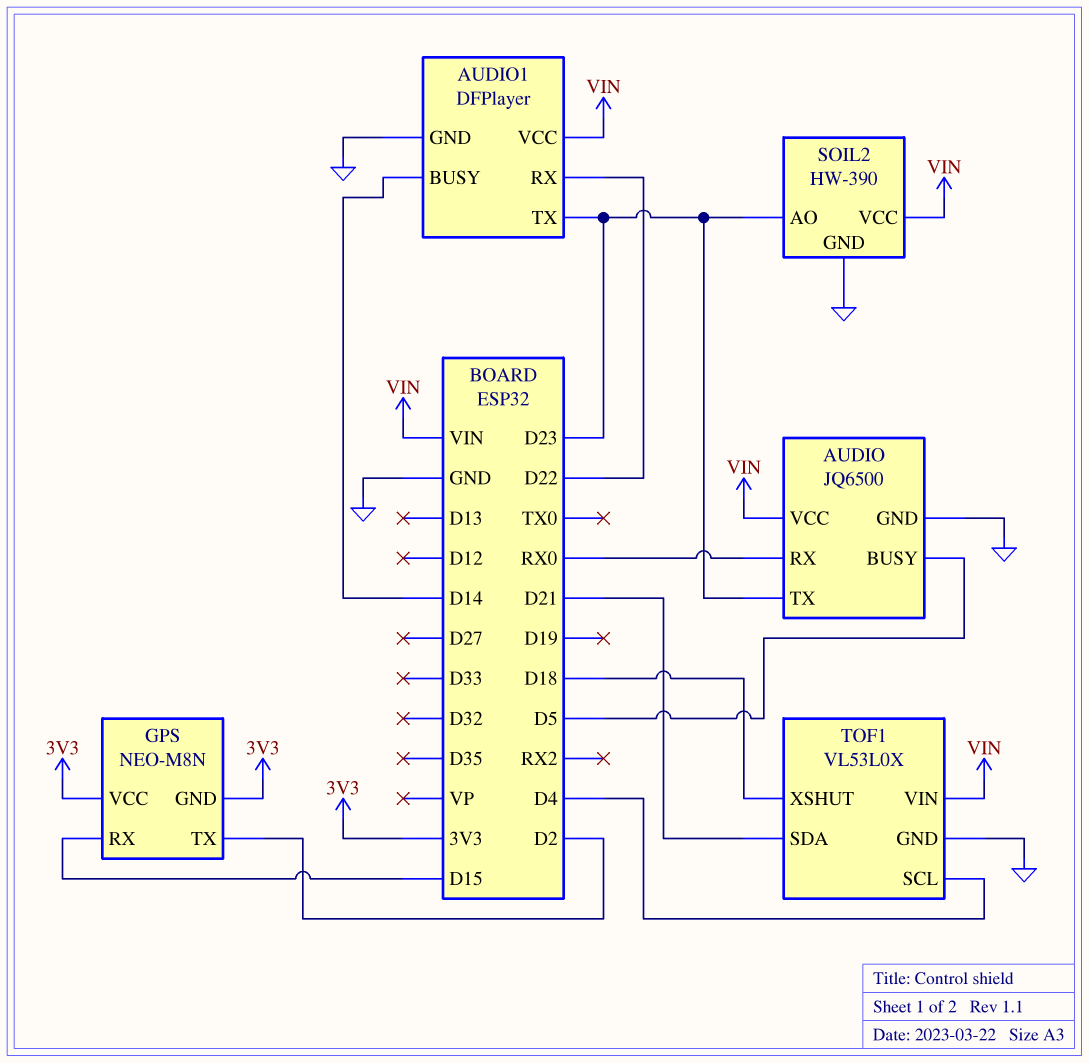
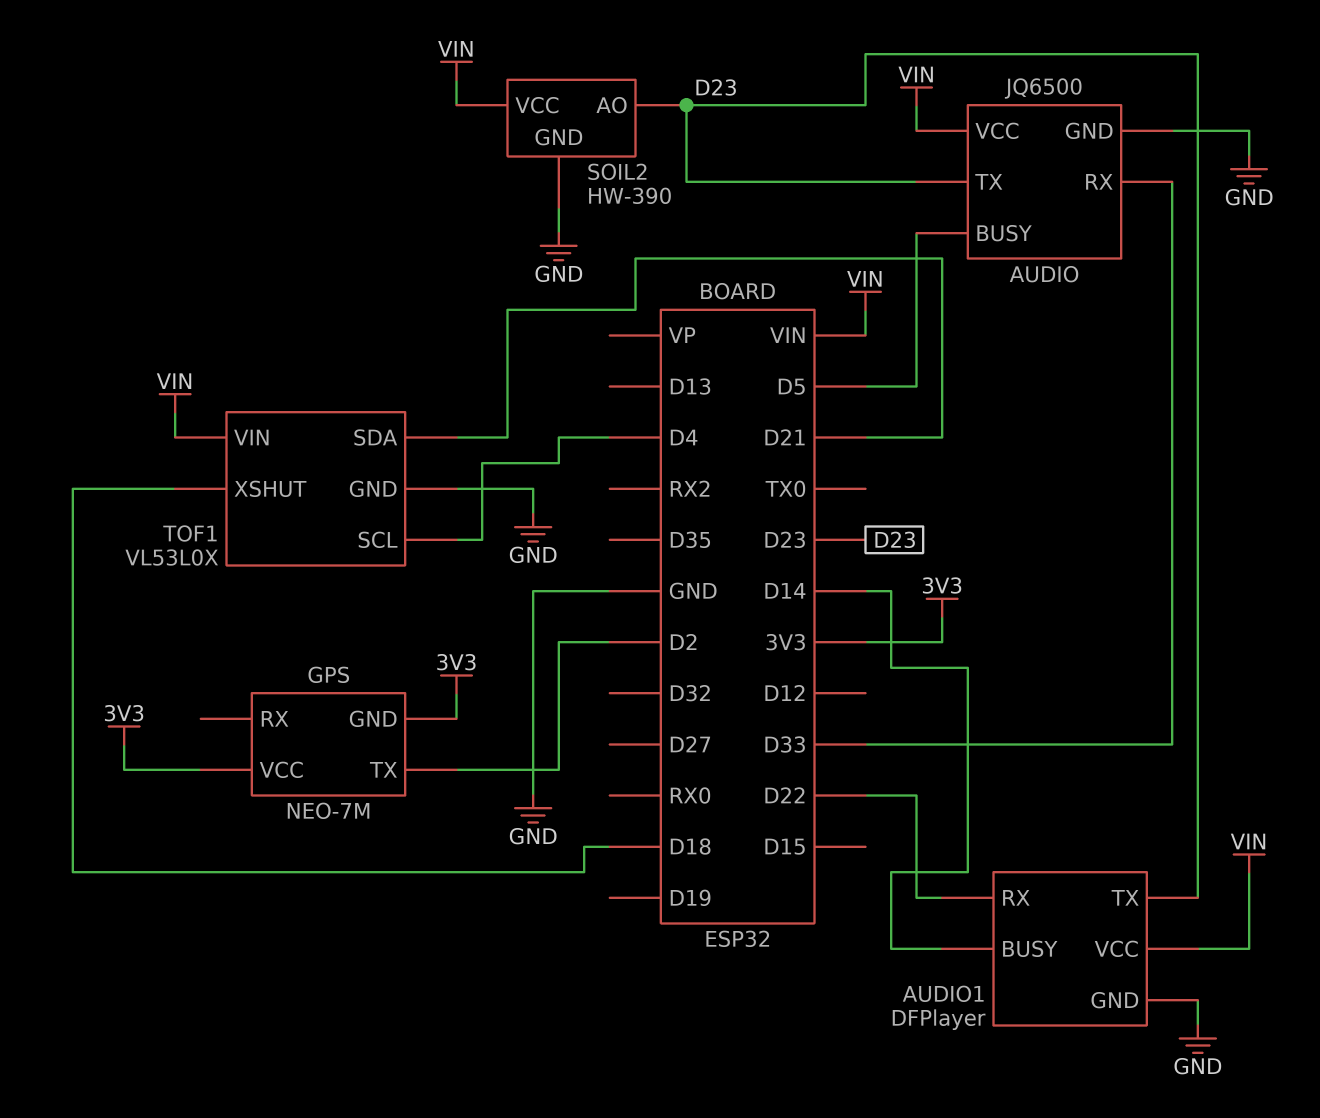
AUDIO pin RX: RX0 -> D33
GPS: NEO-M8N -> NEO-7M
GPS pin RX: D15 -> none

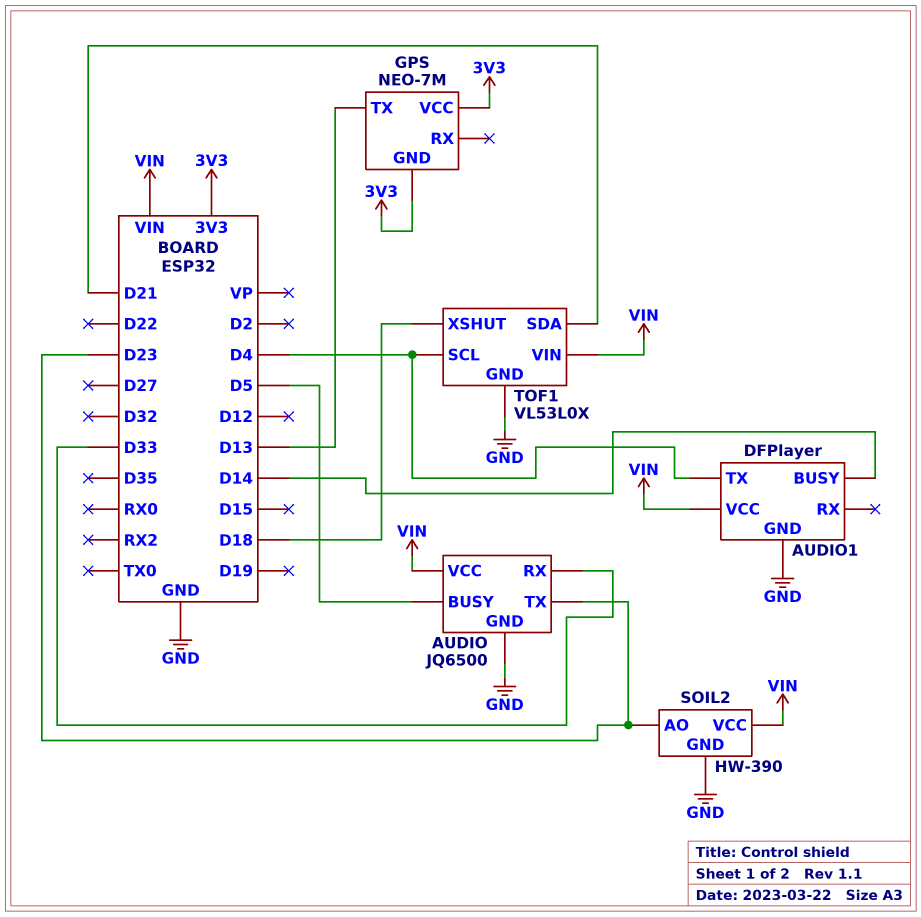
AUDIO1 pin RX: D22 -> none
AUDIO1 pin TX: D23 -> D4
GPS pin TX: D2 -> D13

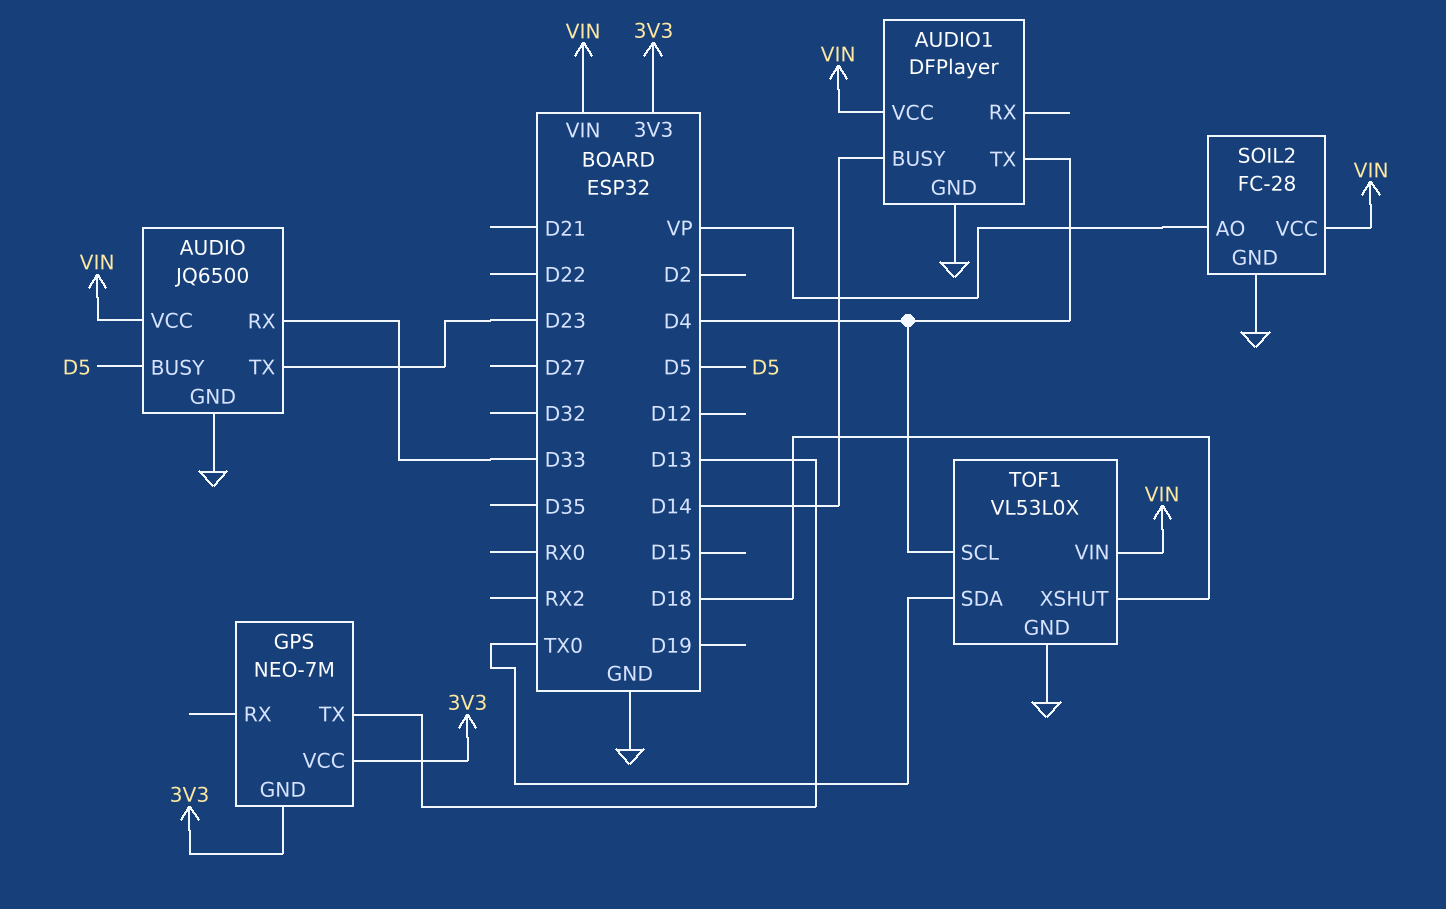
SOIL2: HW-390 -> FC-28
SOIL2 pin AO: D23 -> VP
TOF1 pin SDA: D21 -> TX0

